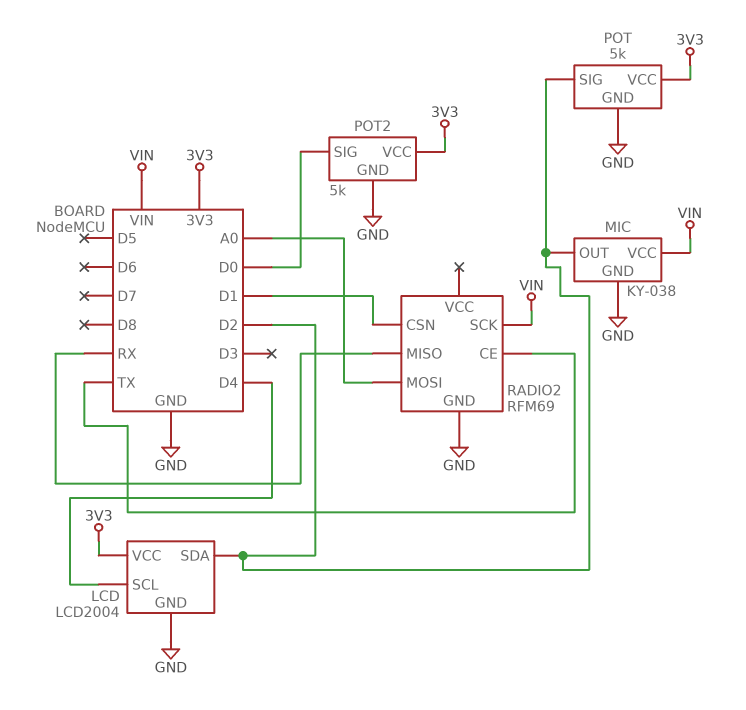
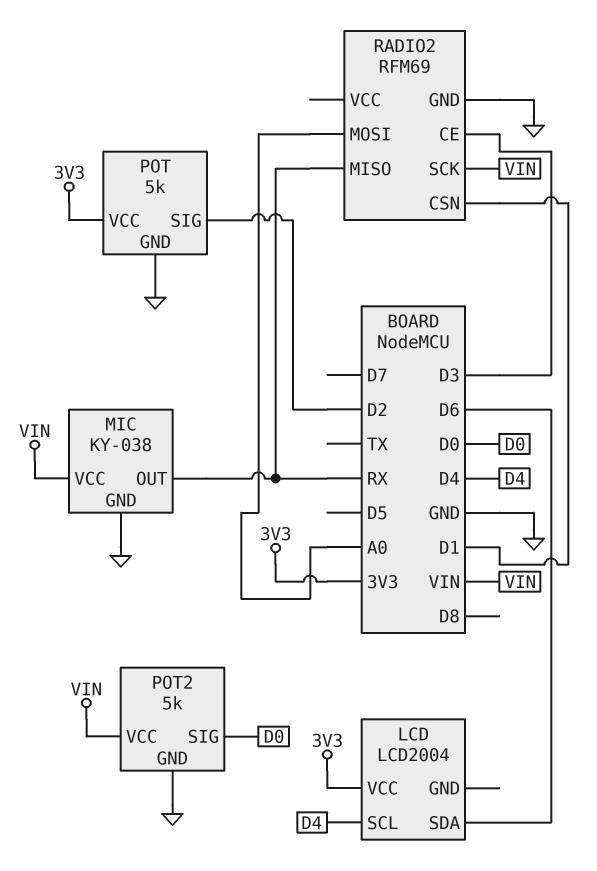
LCD pin GND: GND -> none
LCD pin SDA: D2 -> D6
MIC pin OUT: D2 -> RX
POT2 pin VCC: 3V3 -> VIN
RADIO2 pin CE: TX -> D3

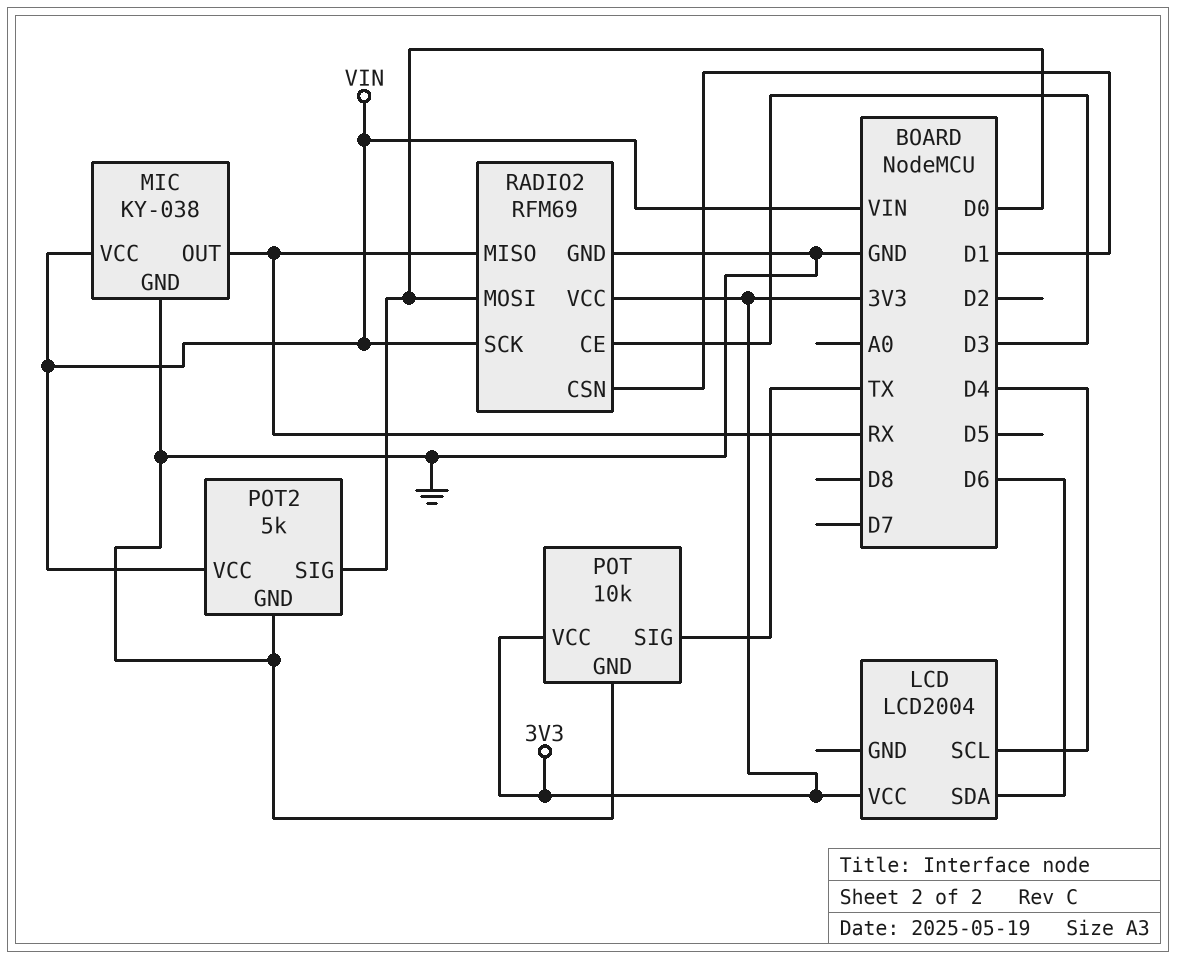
POT: 5k -> 10k
POT pin SIG: D2 -> TX
RADIO2 pin MOSI: A0 -> D0
RADIO2 pin VCC: none -> 3V3

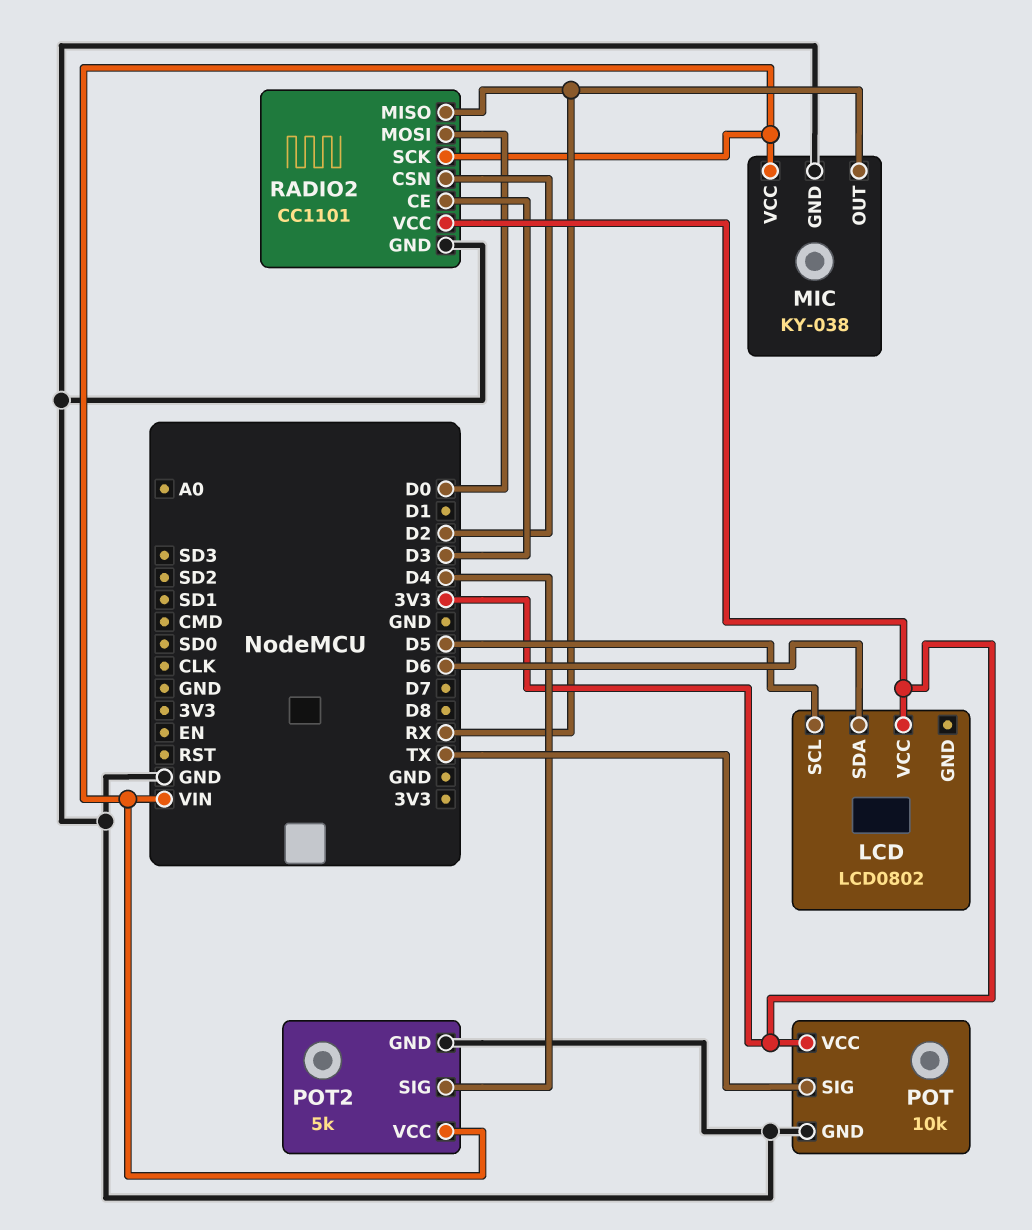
LCD: LCD2004 -> LCD0802
LCD pin SCL: D4 -> D5
POT2 pin SIG: D0 -> D4
RADIO2: RFM69 -> CC1101
RADIO2 pin CSN: D1 -> D2

